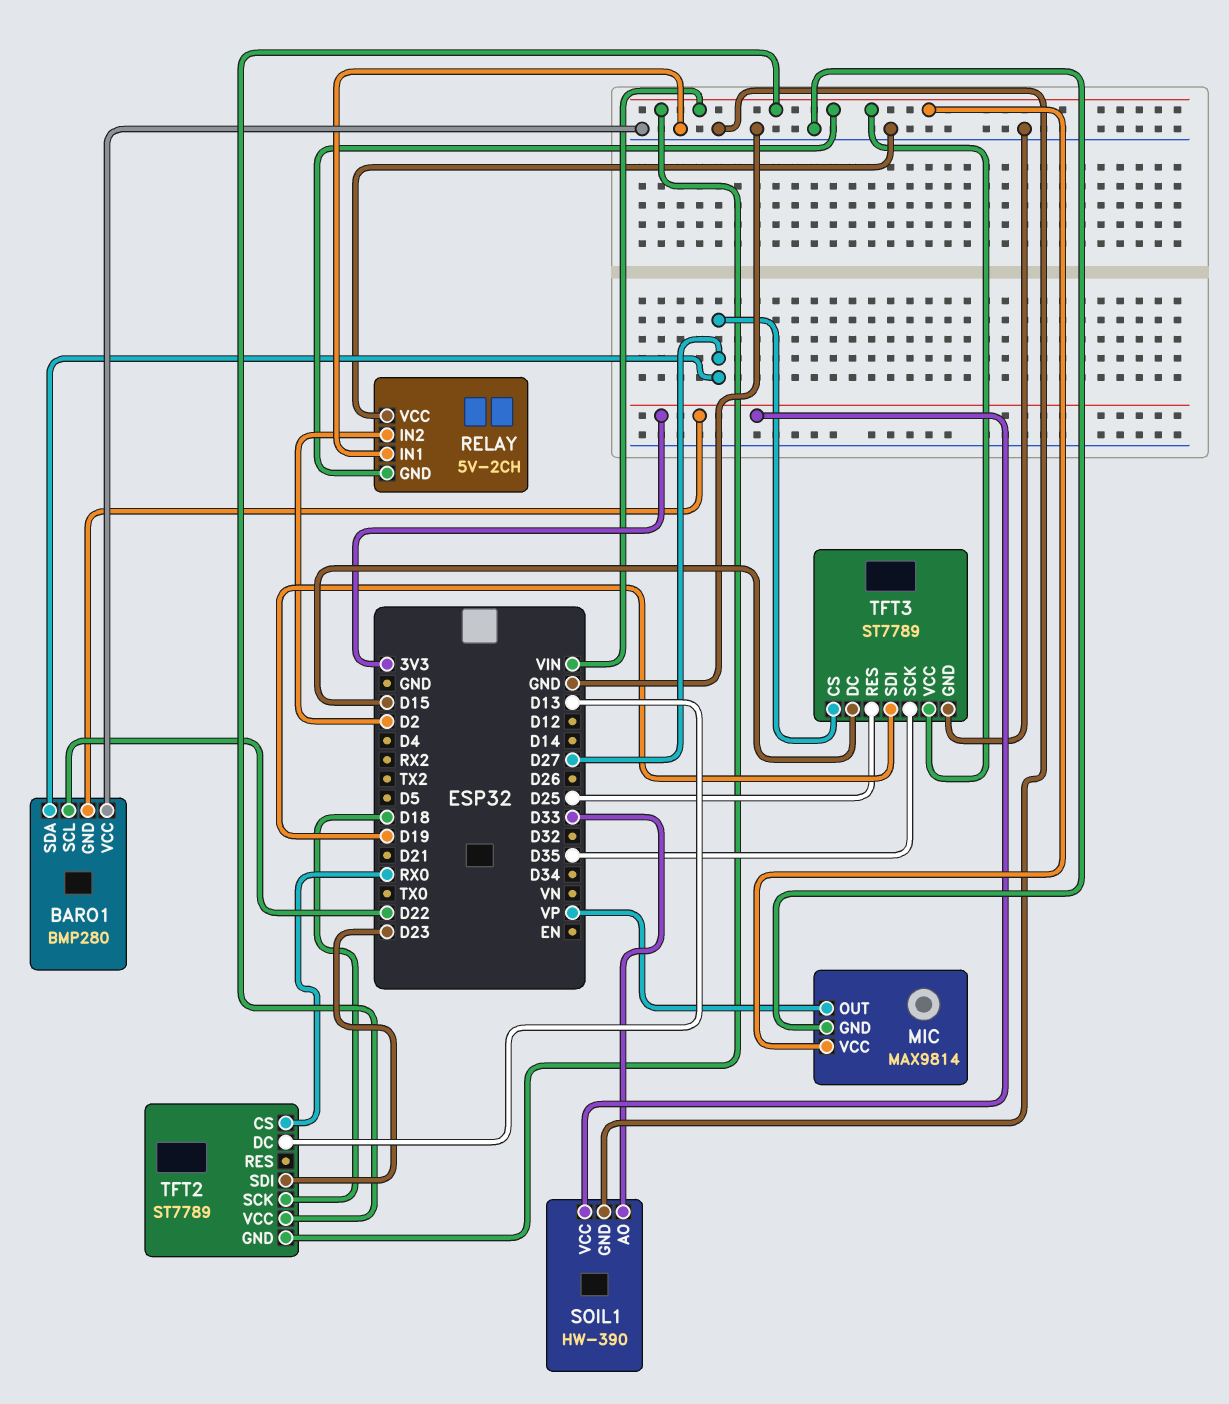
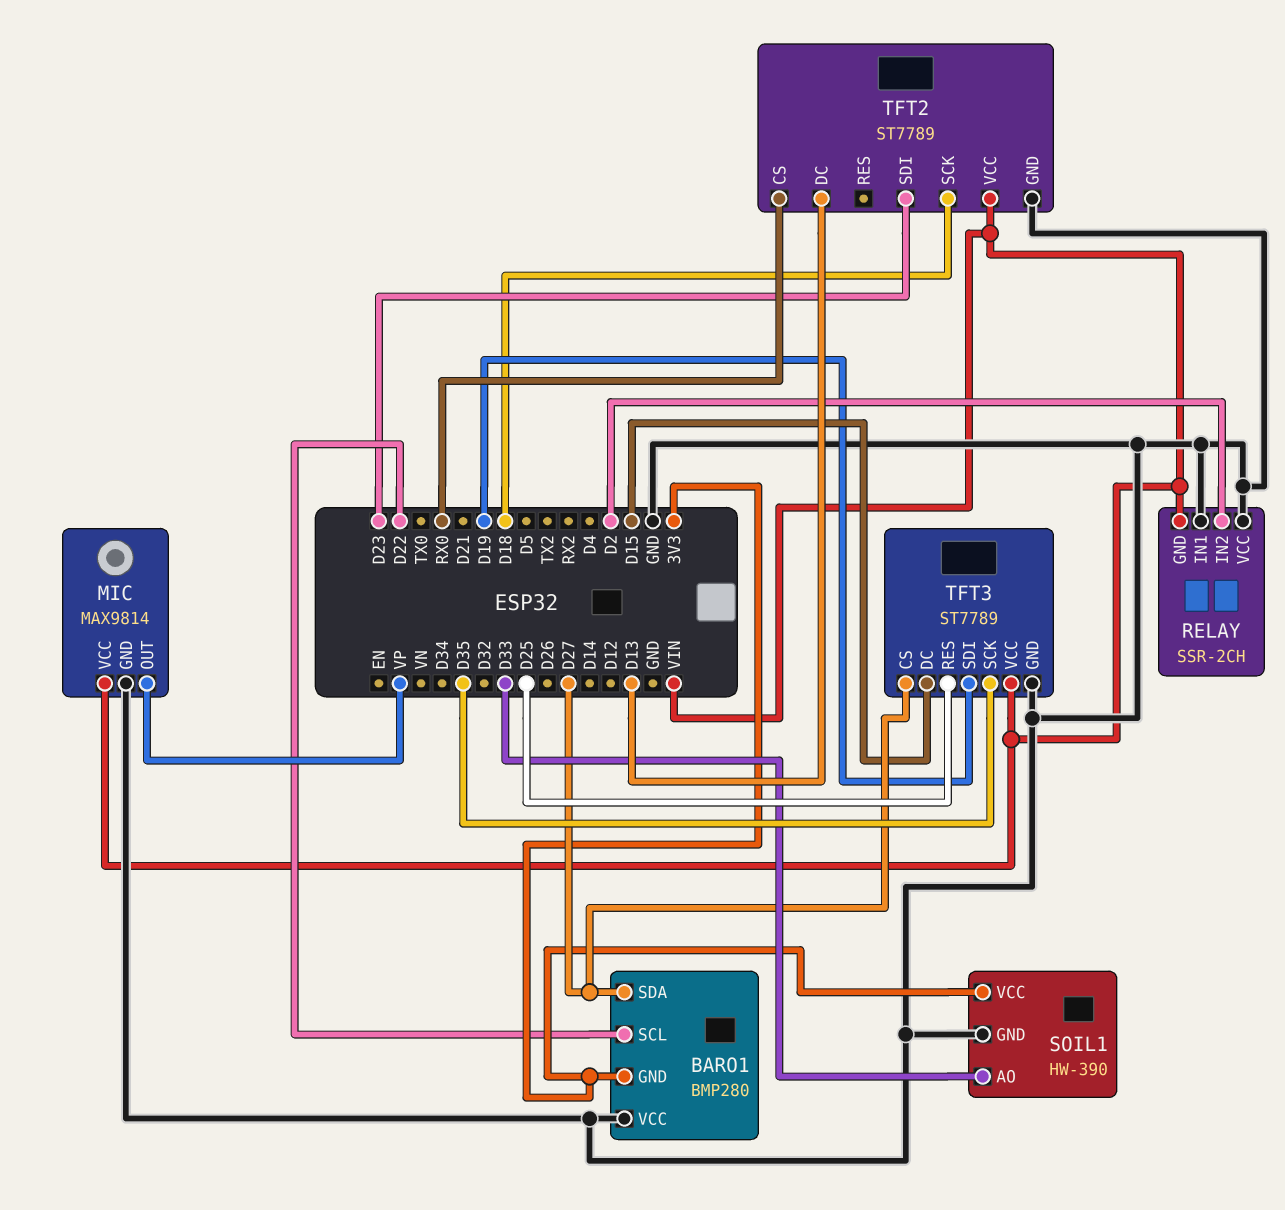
RELAY: 5V-2CH -> SSR-2CH
TFT2 pin GND: VIN -> GND

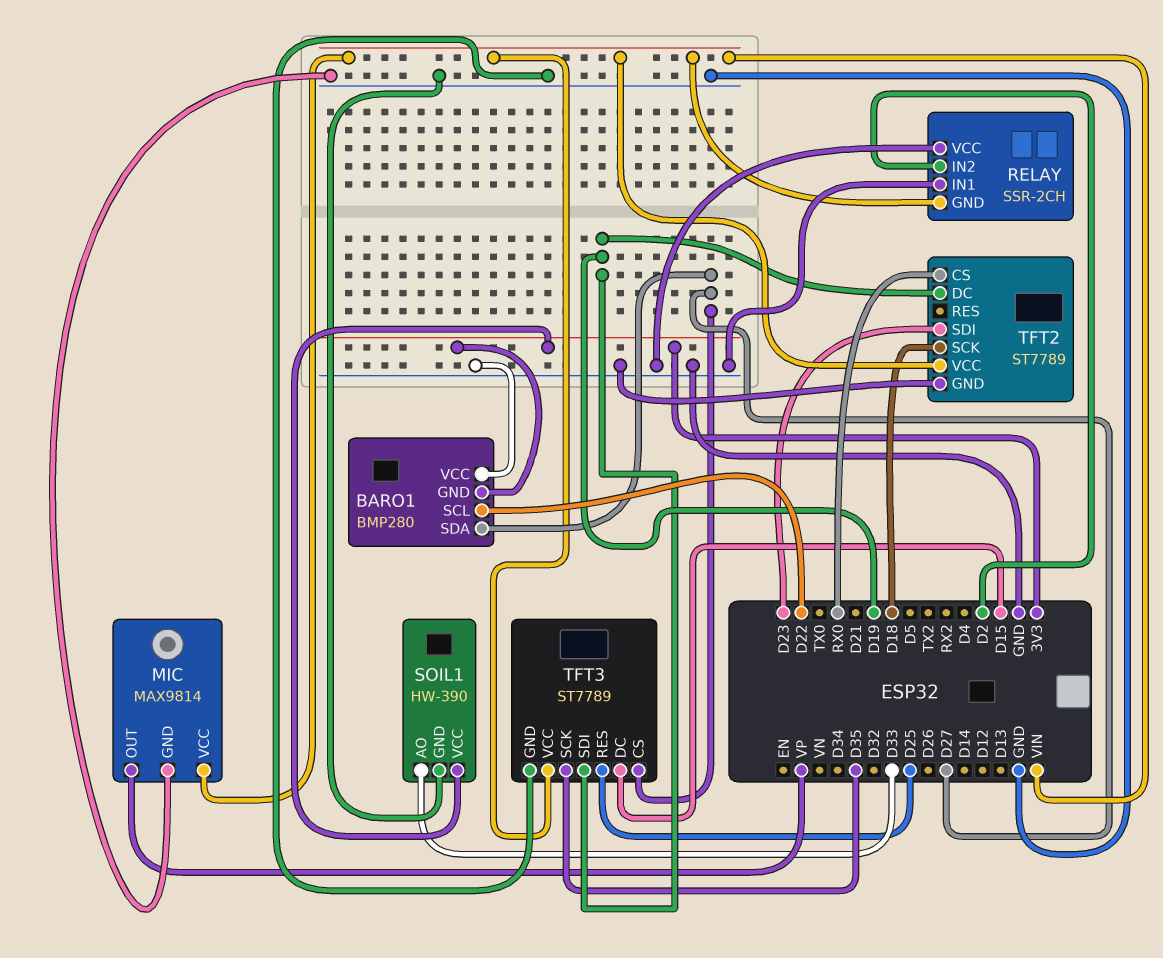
TFT2 pin DC: D13 -> D19

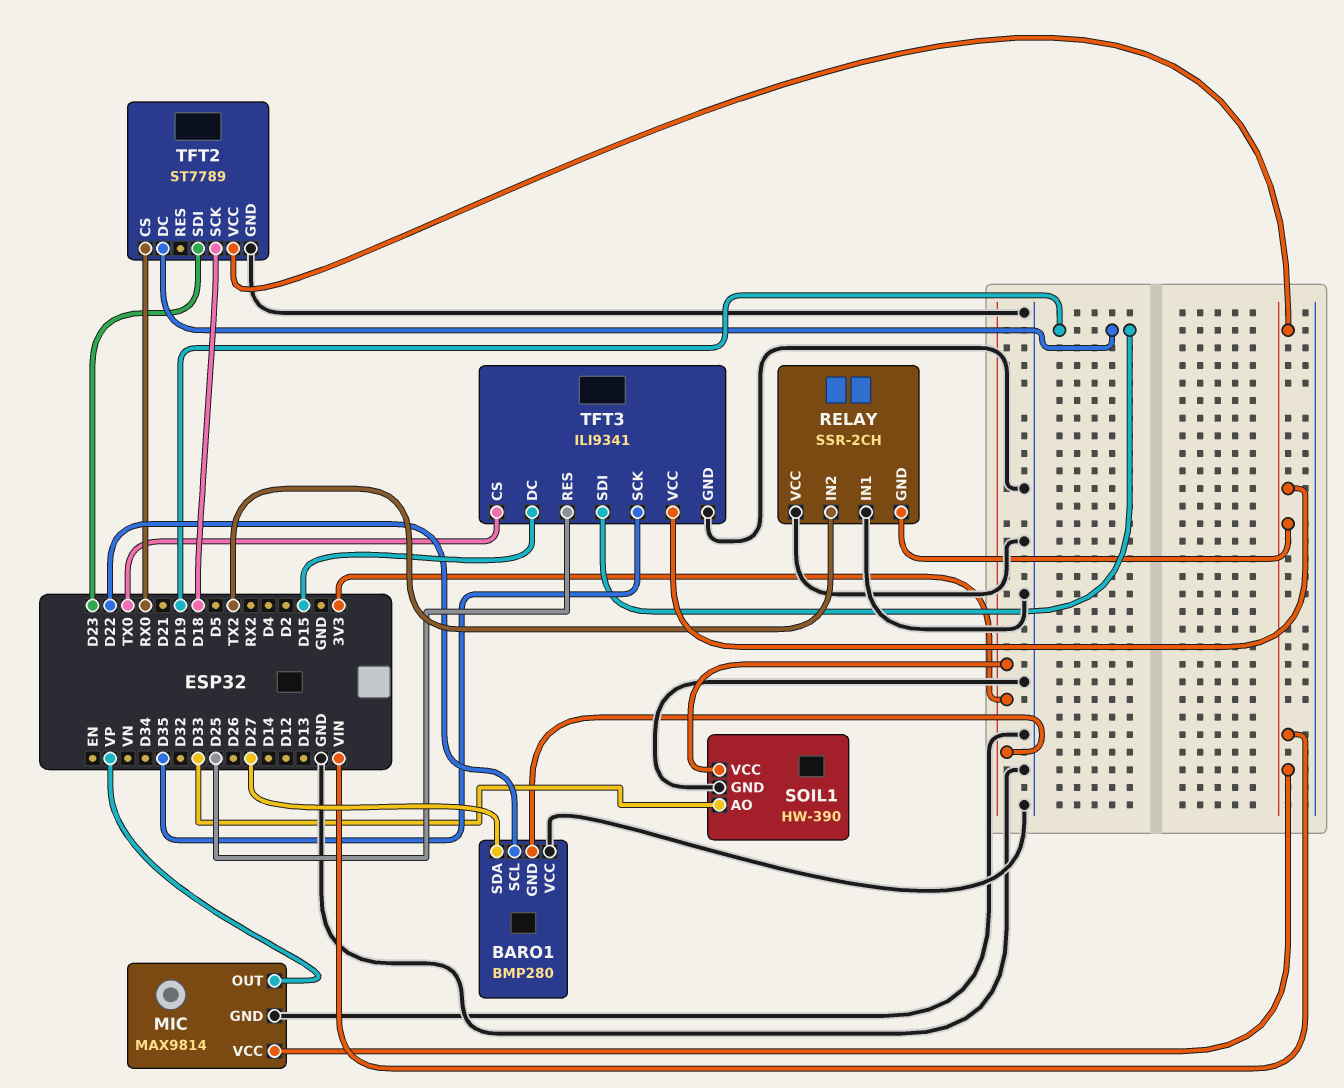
RELAY pin IN2: D2 -> TX2
TFT3: ST7789 -> ILI9341
TFT3 pin CS: D27 -> TX0

